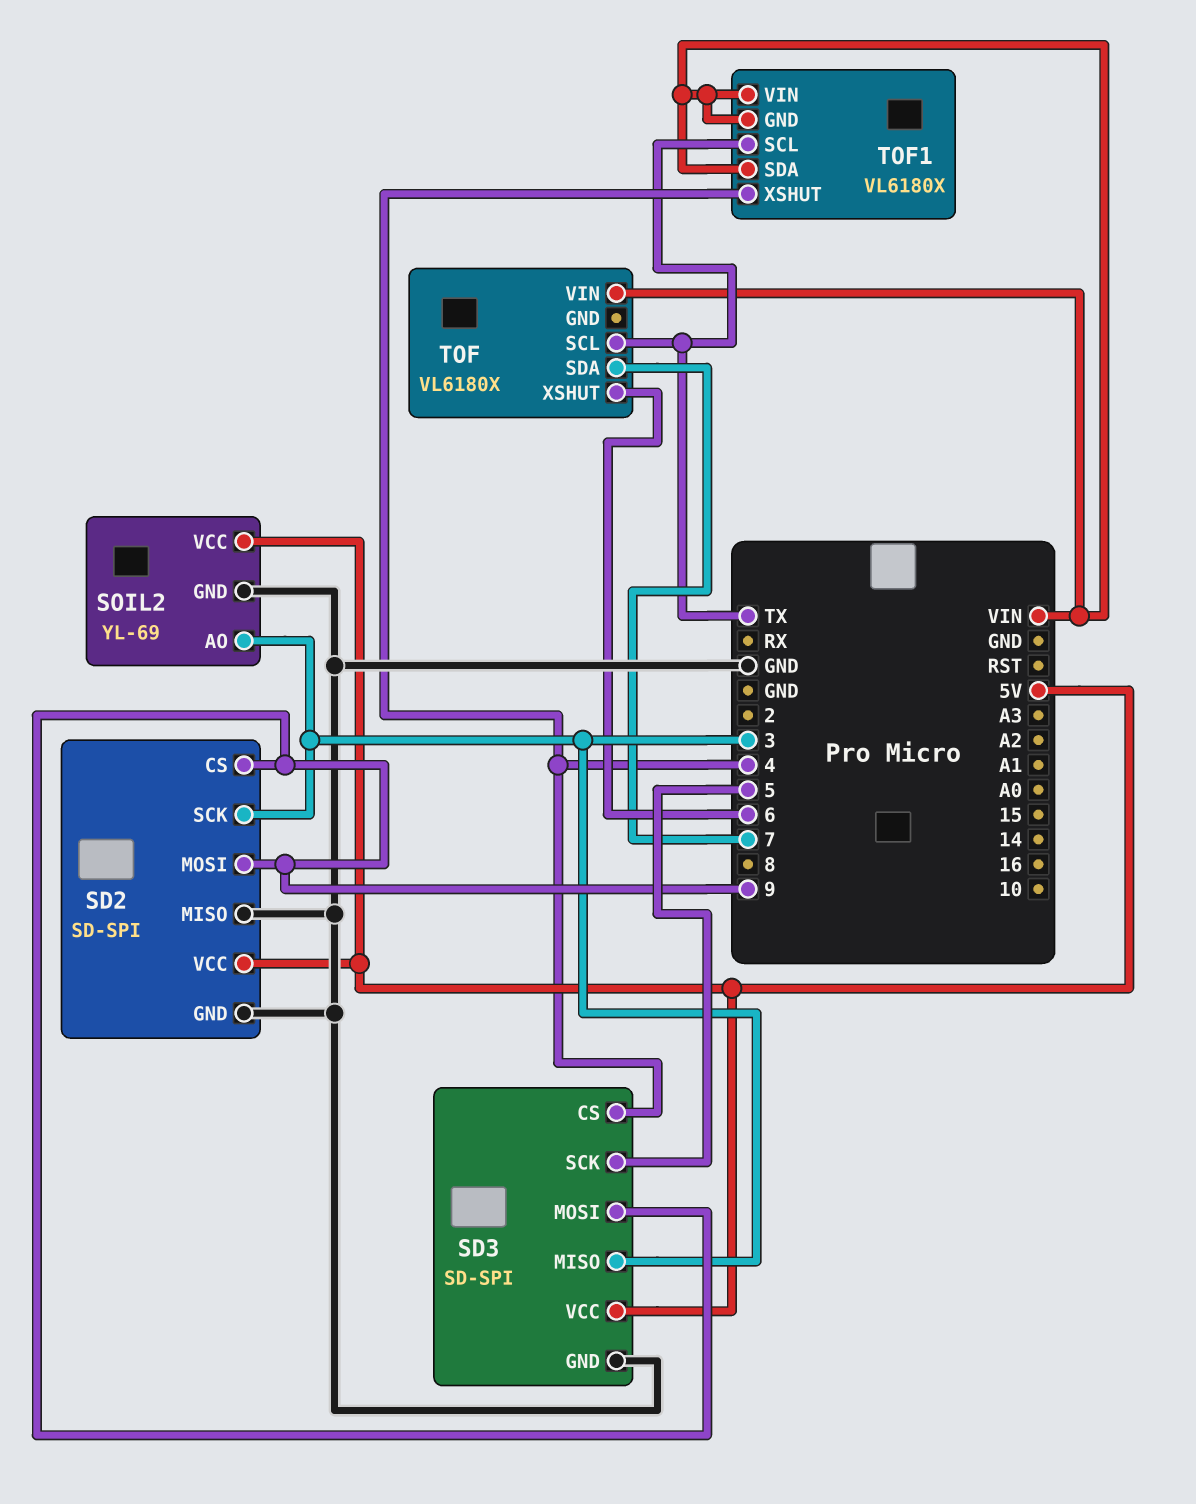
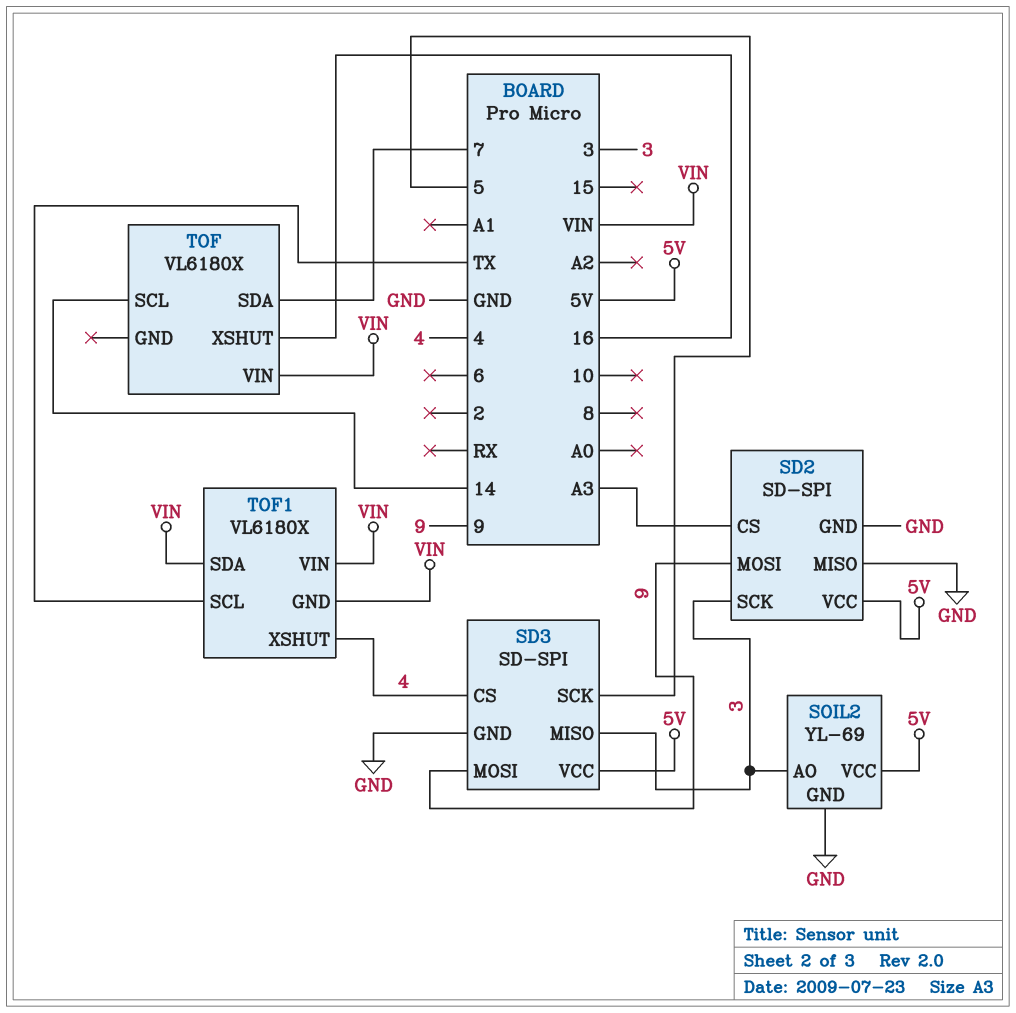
SD2 pin CS: 9 -> A3
TOF pin SCL: TX -> 14
TOF pin XSHUT: 6 -> 16

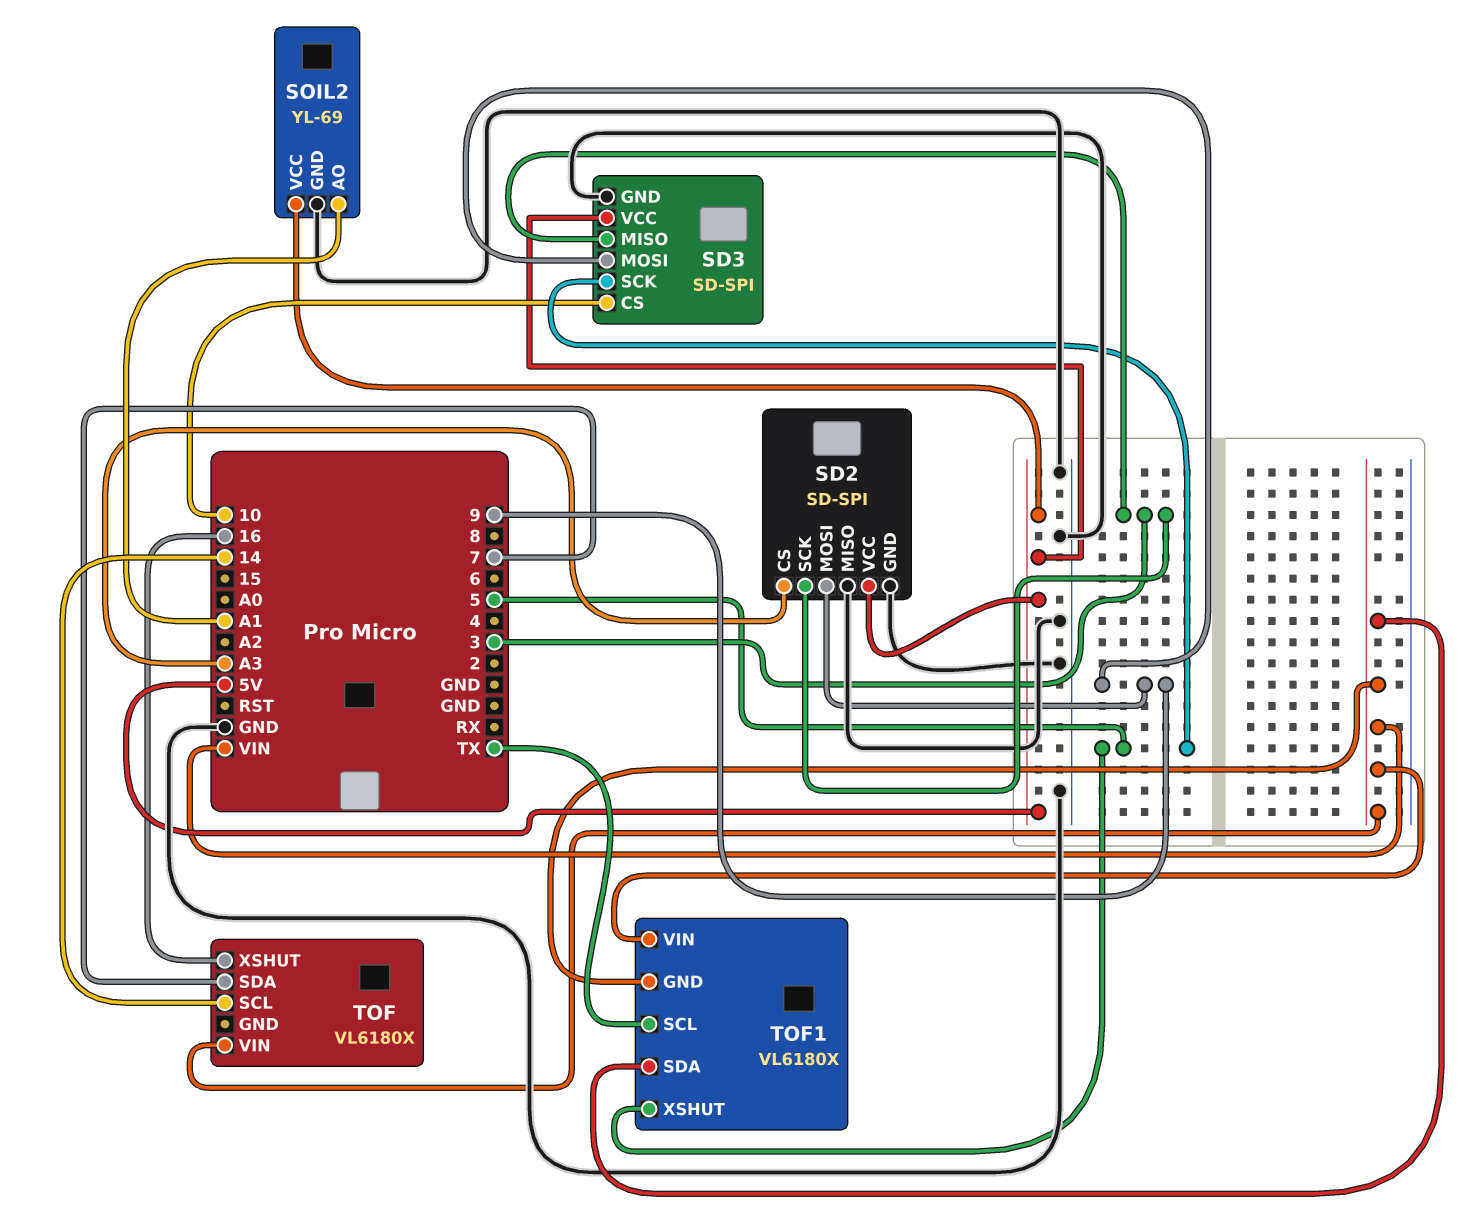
SD3 pin CS: 4 -> 10
SOIL2 pin AO: 3 -> A1
TOF1 pin XSHUT: 4 -> 5

